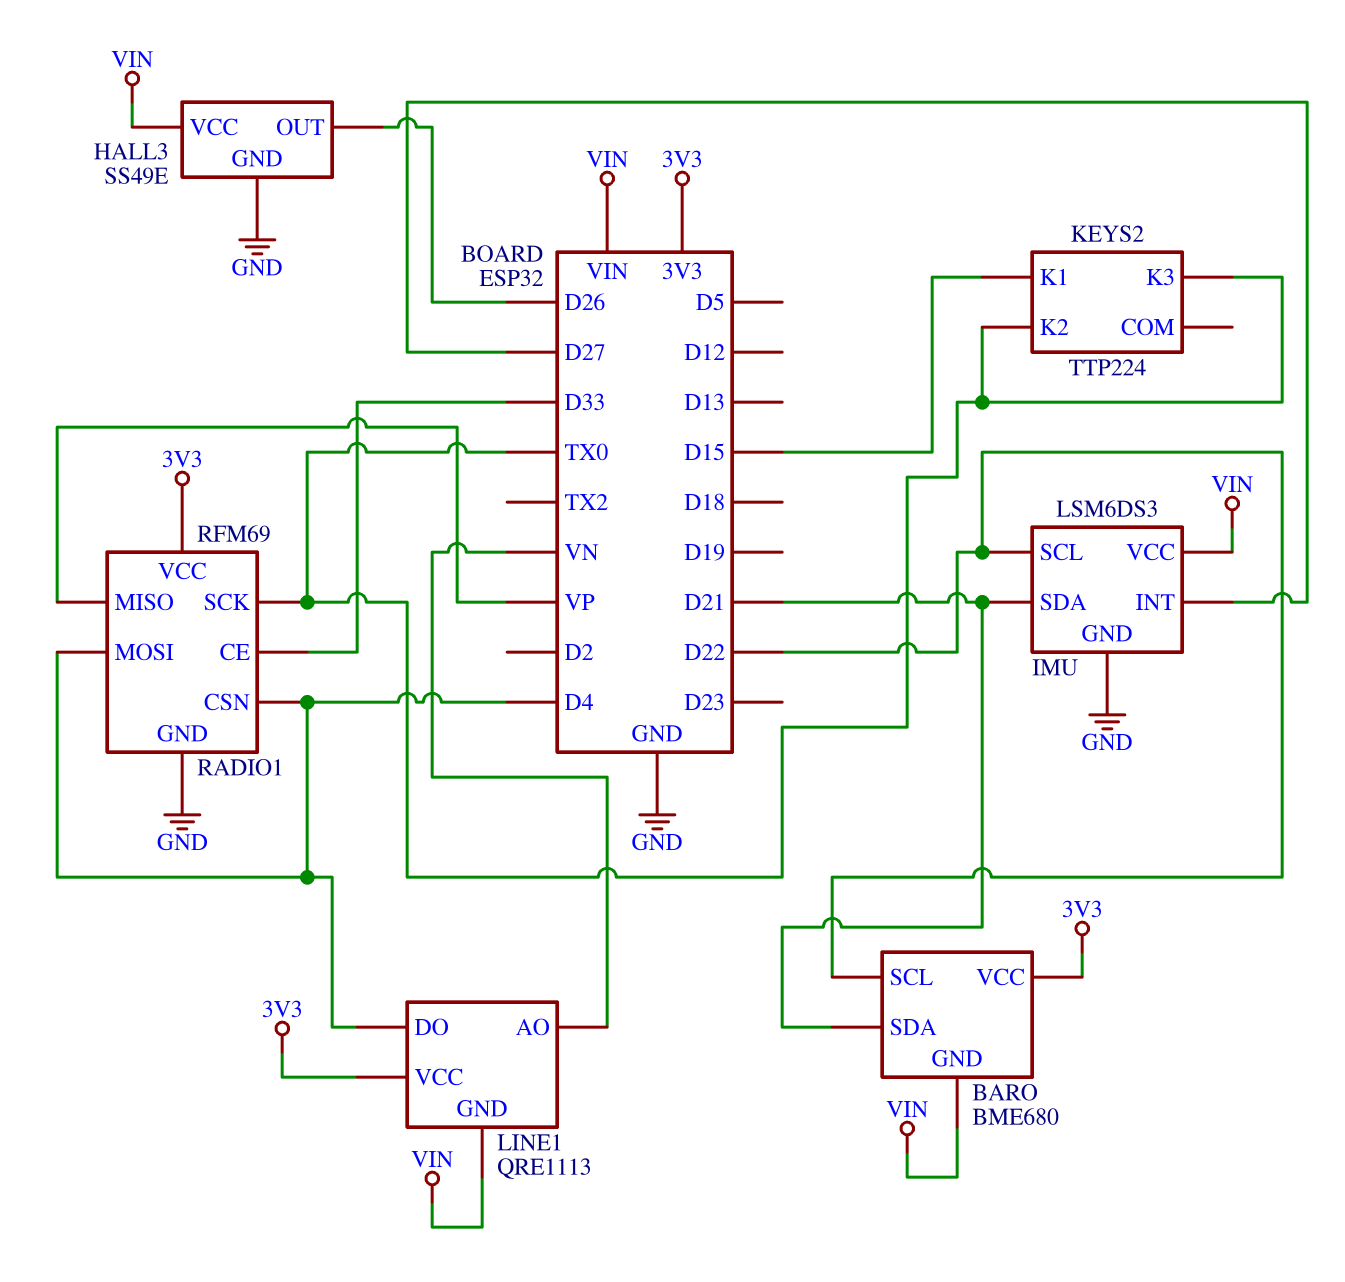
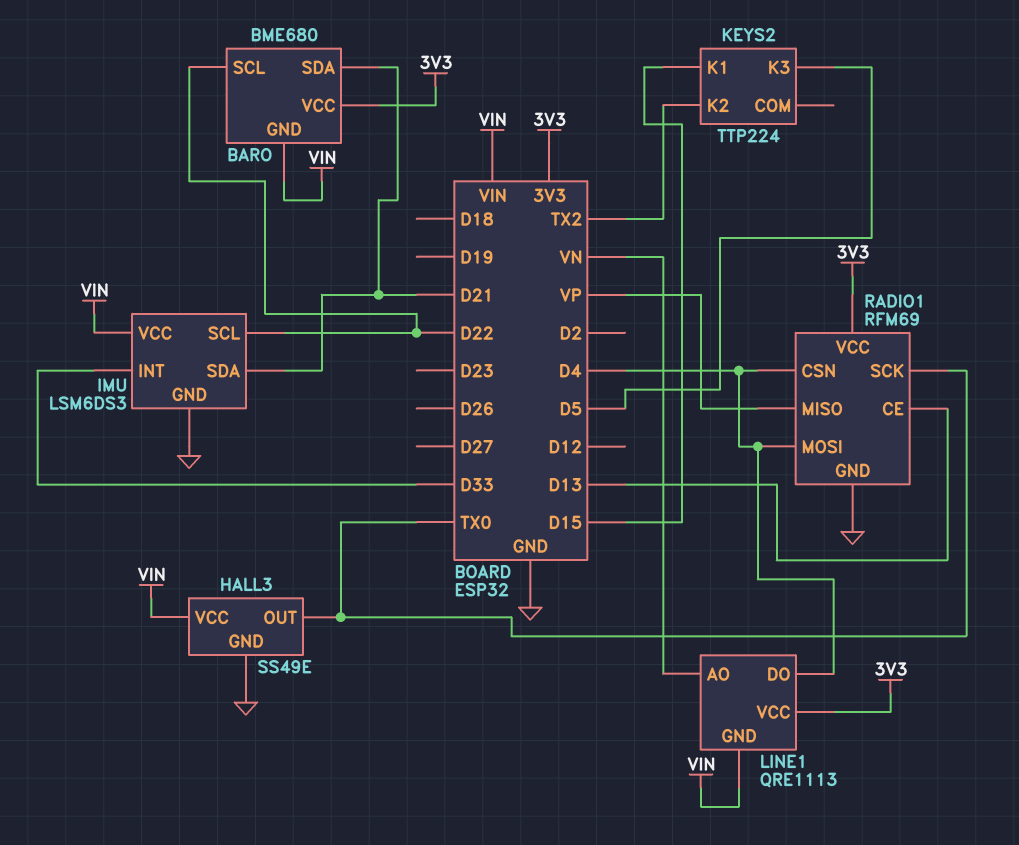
HALL3 pin OUT: D26 -> TX0
IMU pin INT: D27 -> D33
KEYS2 pin K2: TX0 -> TX2
KEYS2 pin K3: TX0 -> D5
RADIO1 pin CE: D33 -> D13

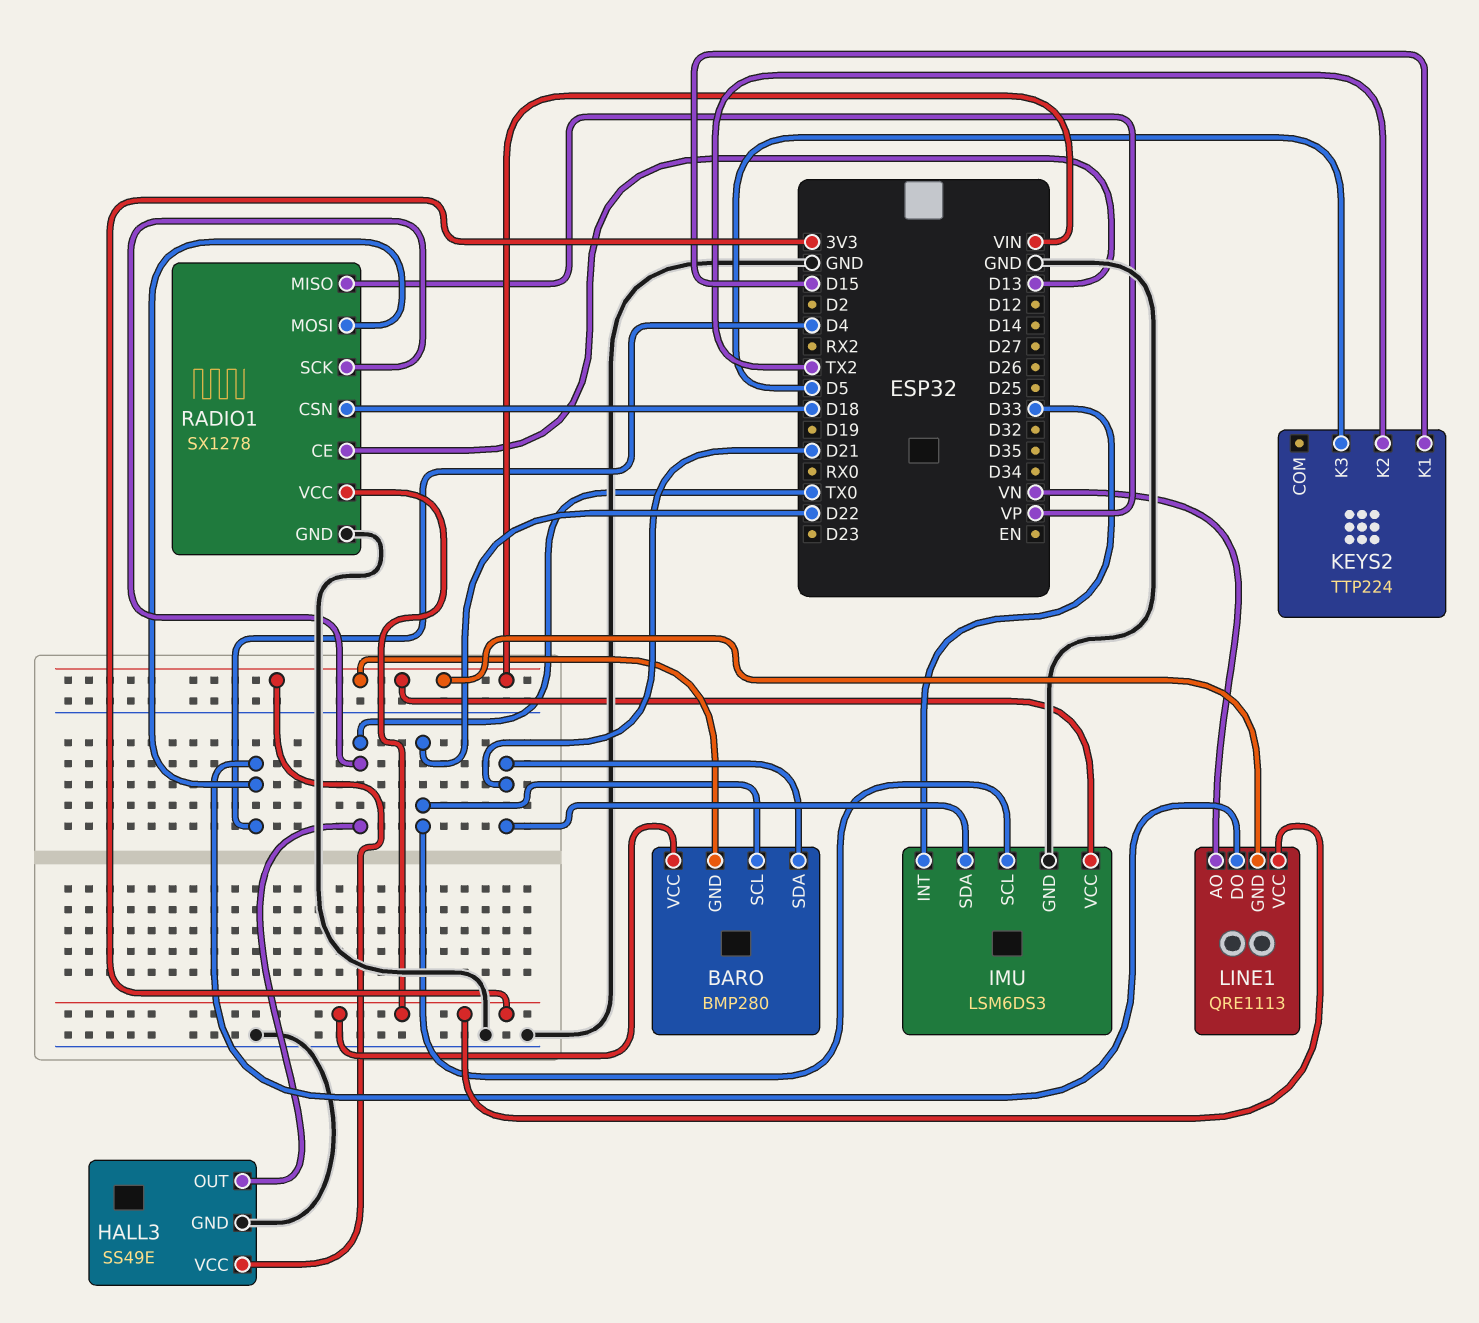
BARO: BME680 -> BMP280
RADIO1: RFM69 -> SX1278
RADIO1 pin CSN: D4 -> D18

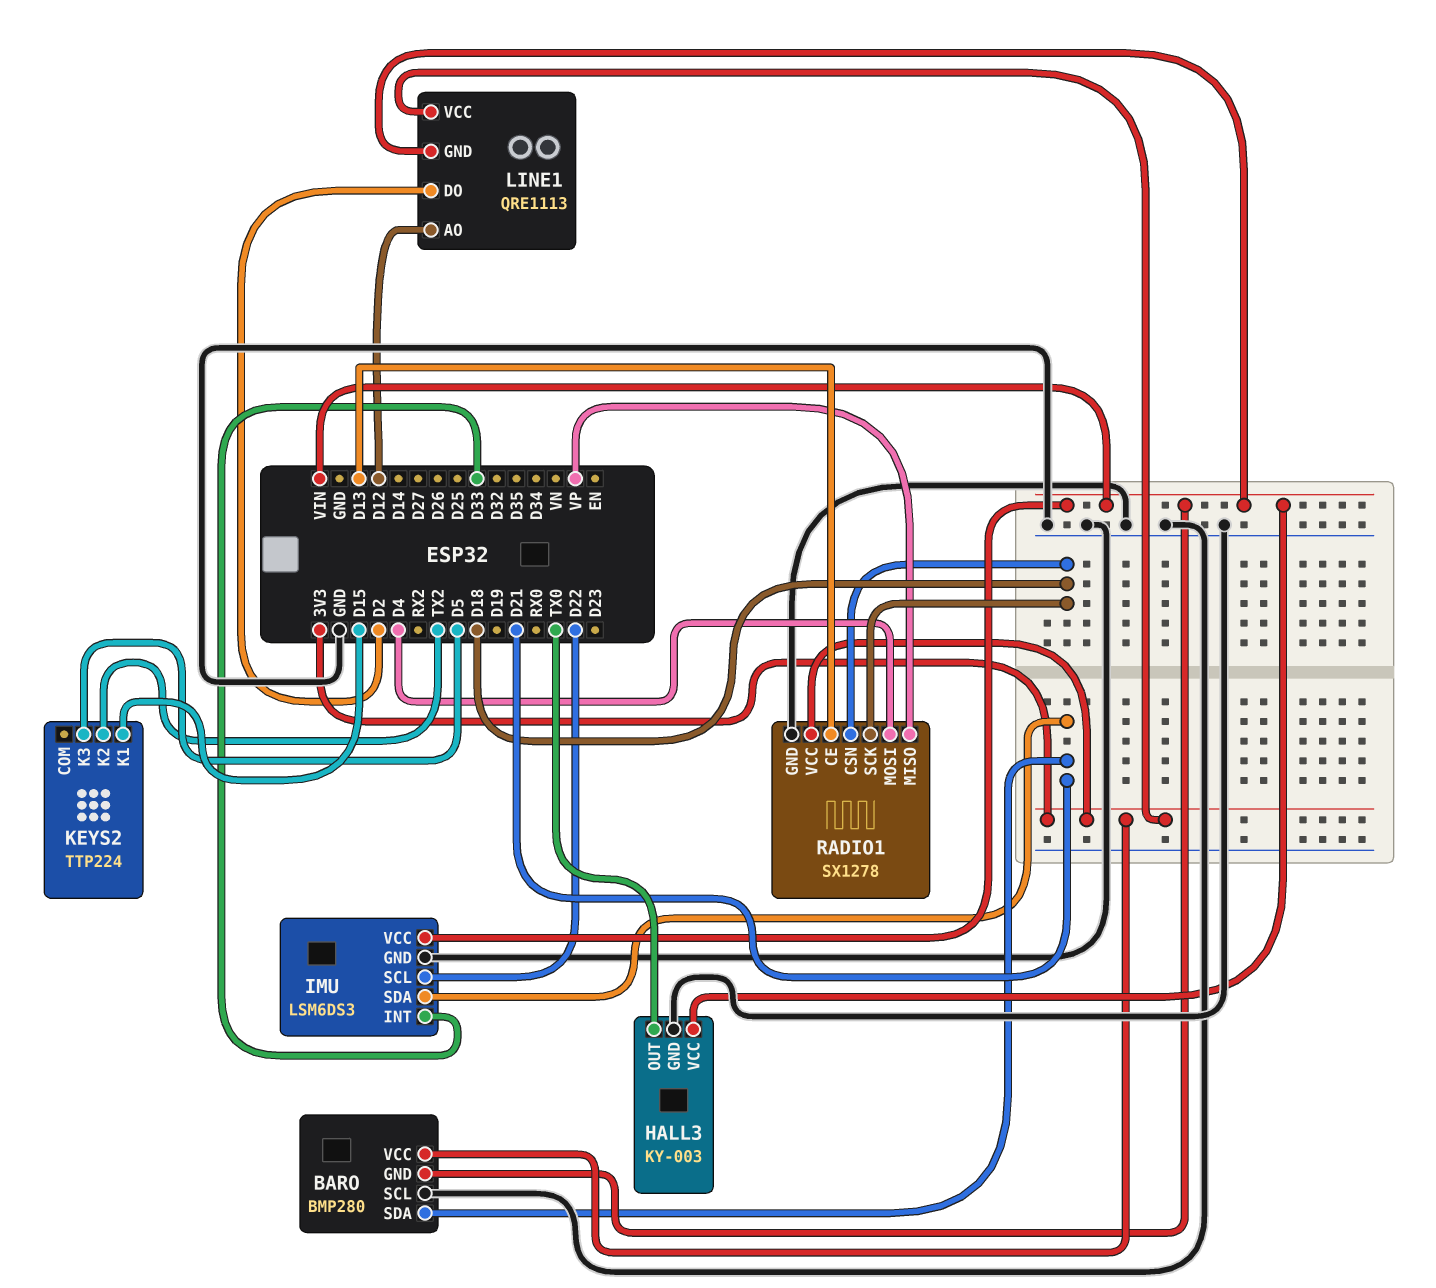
BARO pin SCL: D22 -> GND
HALL3: SS49E -> KY-003
LINE1 pin AO: VN -> D12
LINE1 pin DO: D4 -> D2
RADIO1 pin SCK: TX0 -> D18

